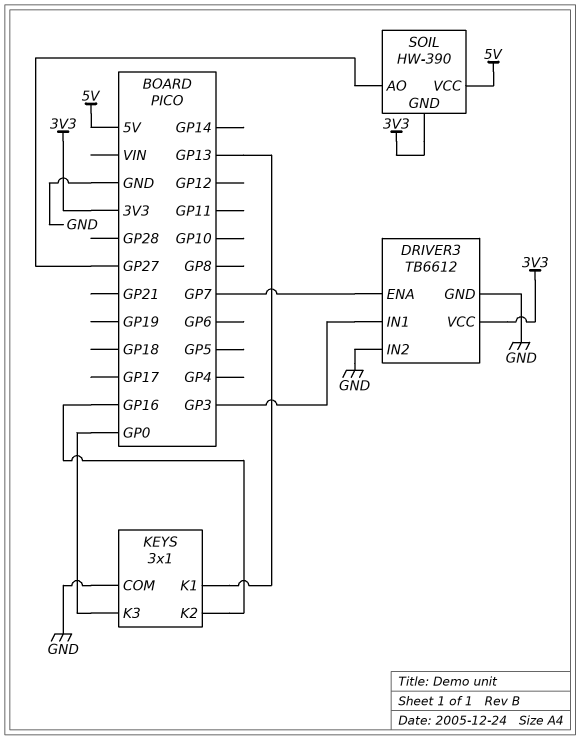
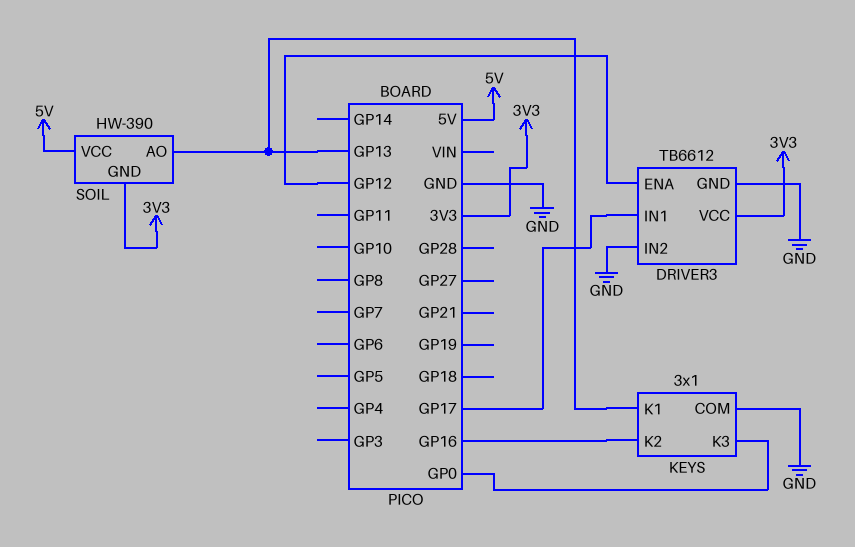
DRIVER3 pin ENA: GP7 -> GP12
DRIVER3 pin IN1: GP3 -> GP17
SOIL pin AO: GP27 -> GP13

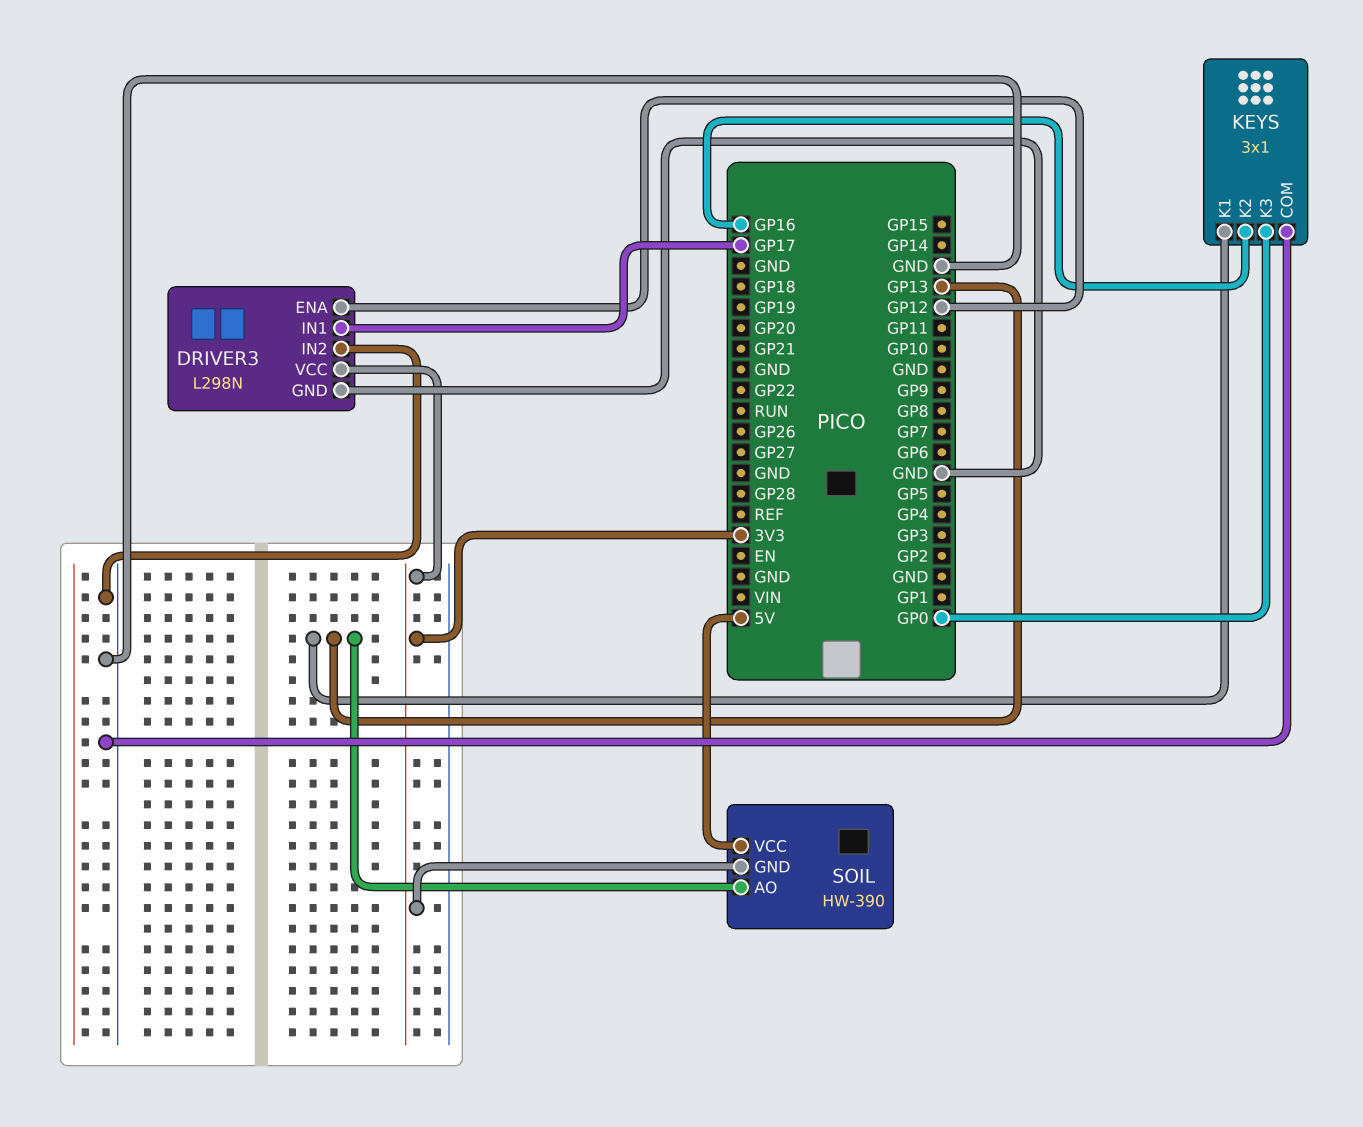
DRIVER3: TB6612 -> L298N

